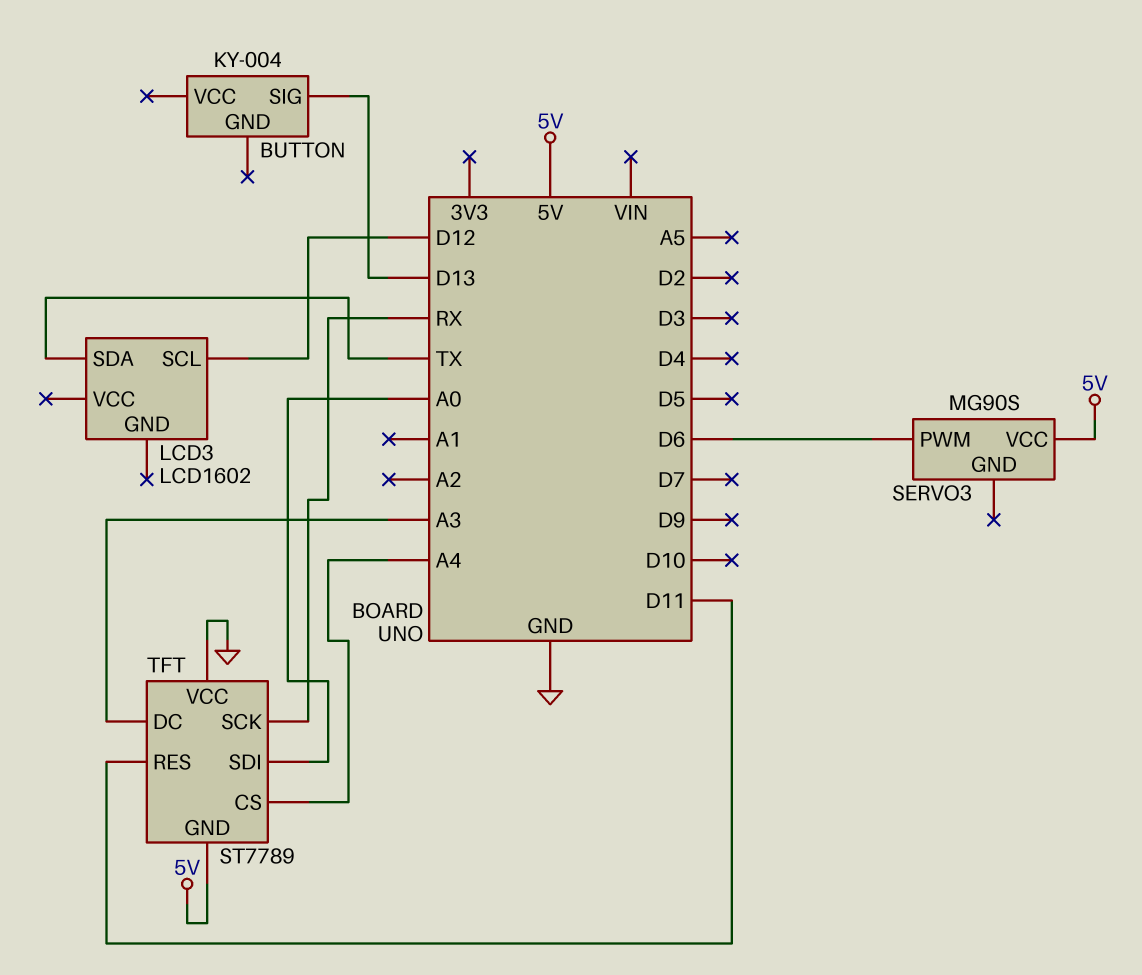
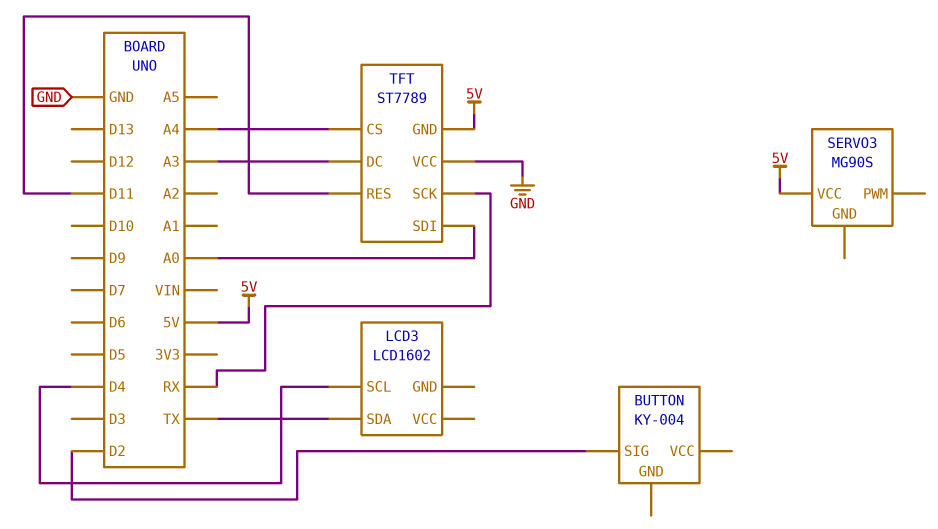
BUTTON pin SIG: D13 -> D2
LCD3 pin SCL: D12 -> D4
SERVO3 pin PWM: D6 -> none

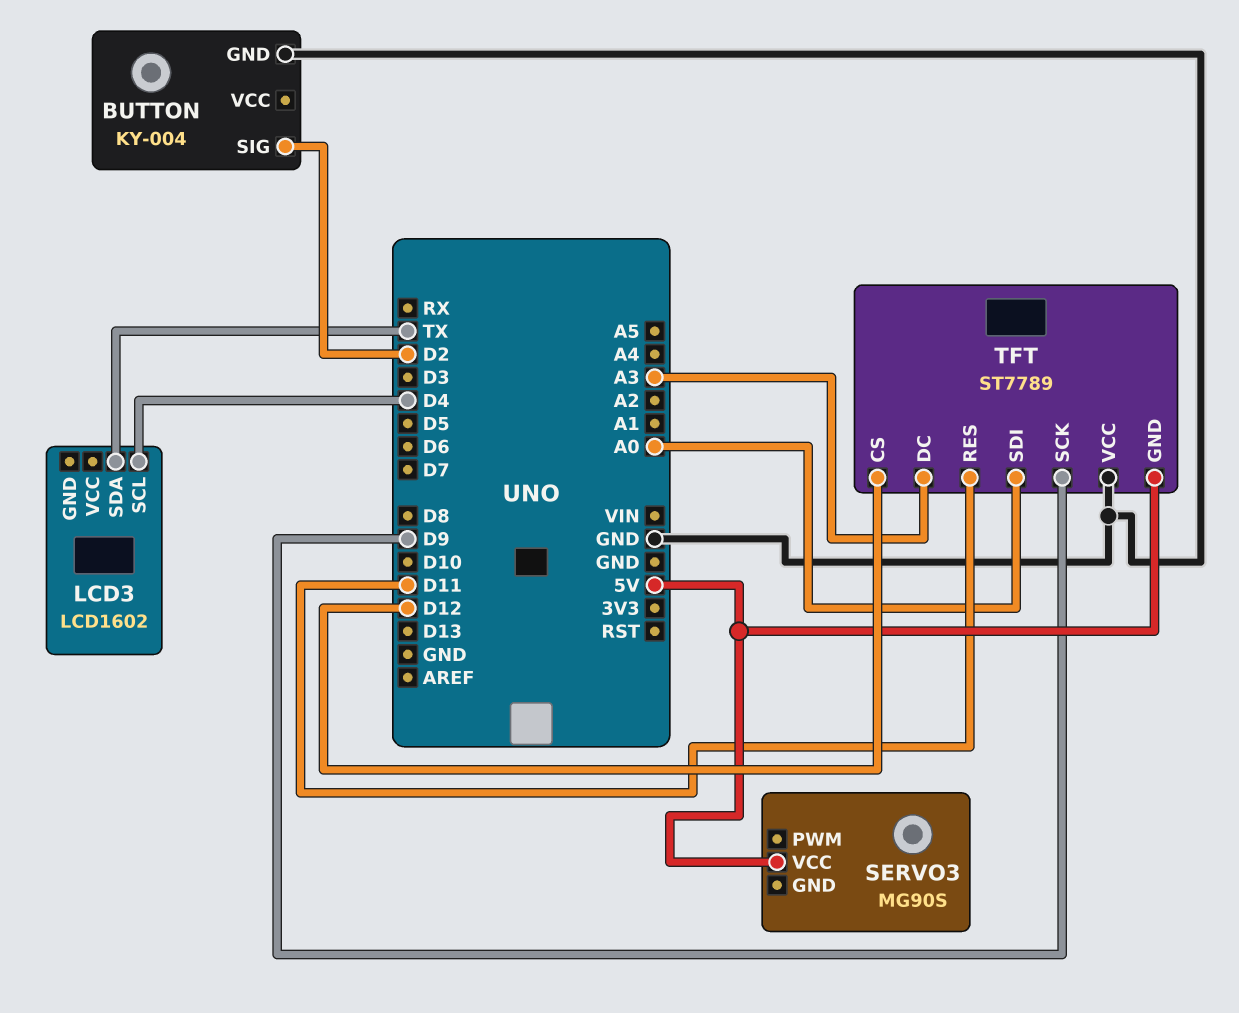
BUTTON pin GND: none -> GND
TFT pin CS: A4 -> D12
TFT pin SCK: RX -> D9

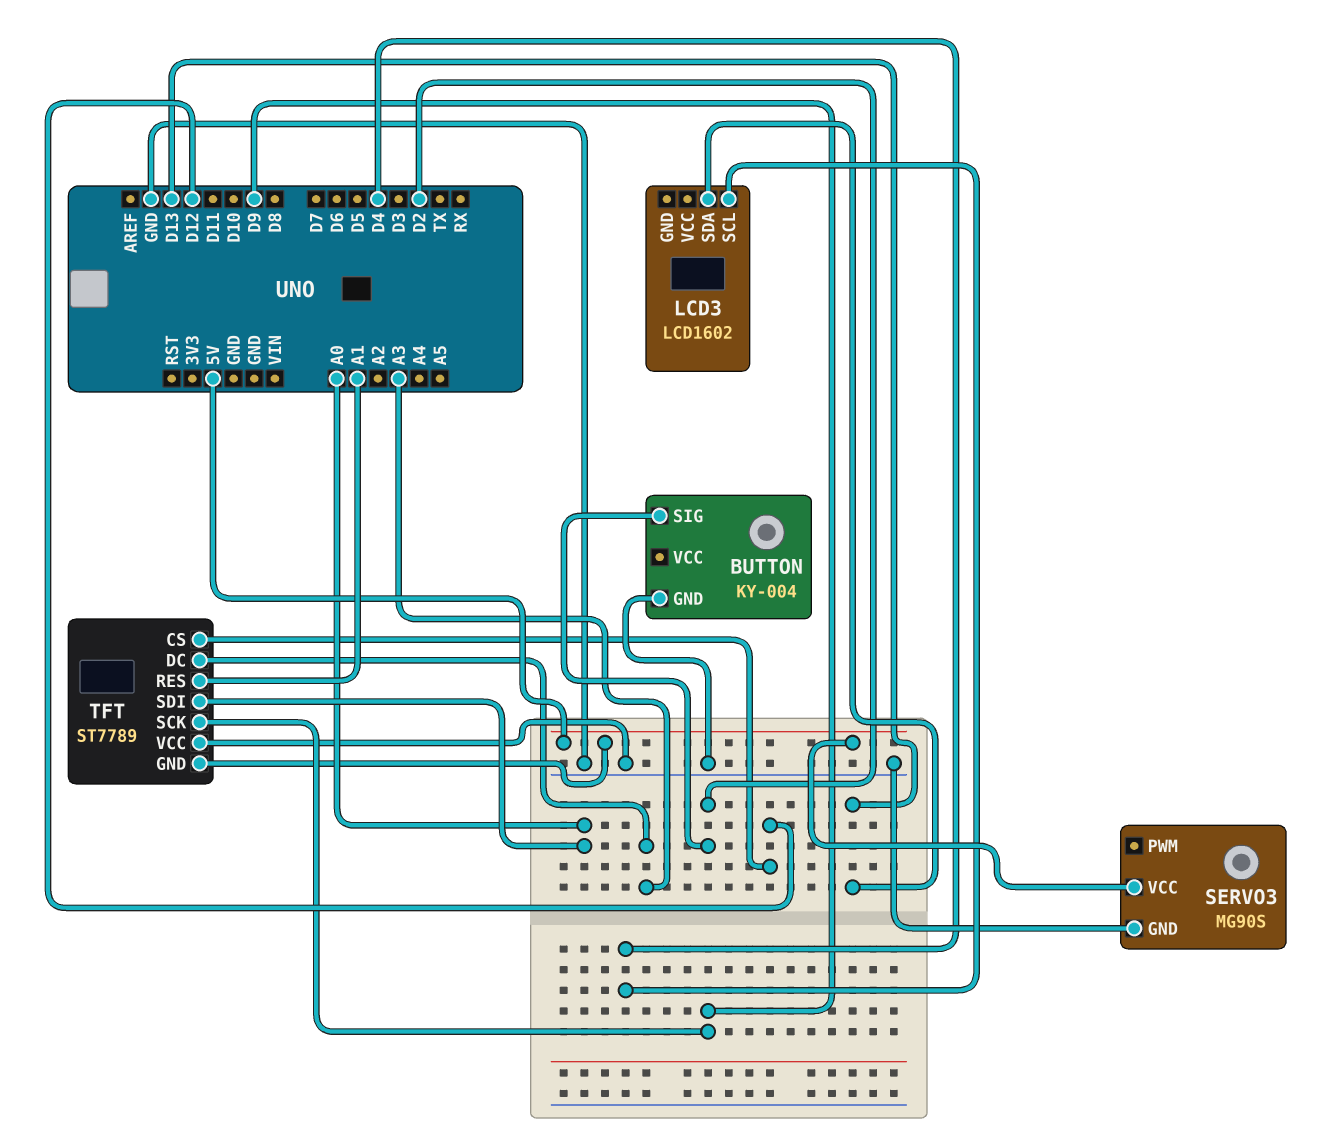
LCD3 pin SDA: TX -> D13
SERVO3 pin GND: none -> GND
TFT pin RES: D11 -> A1

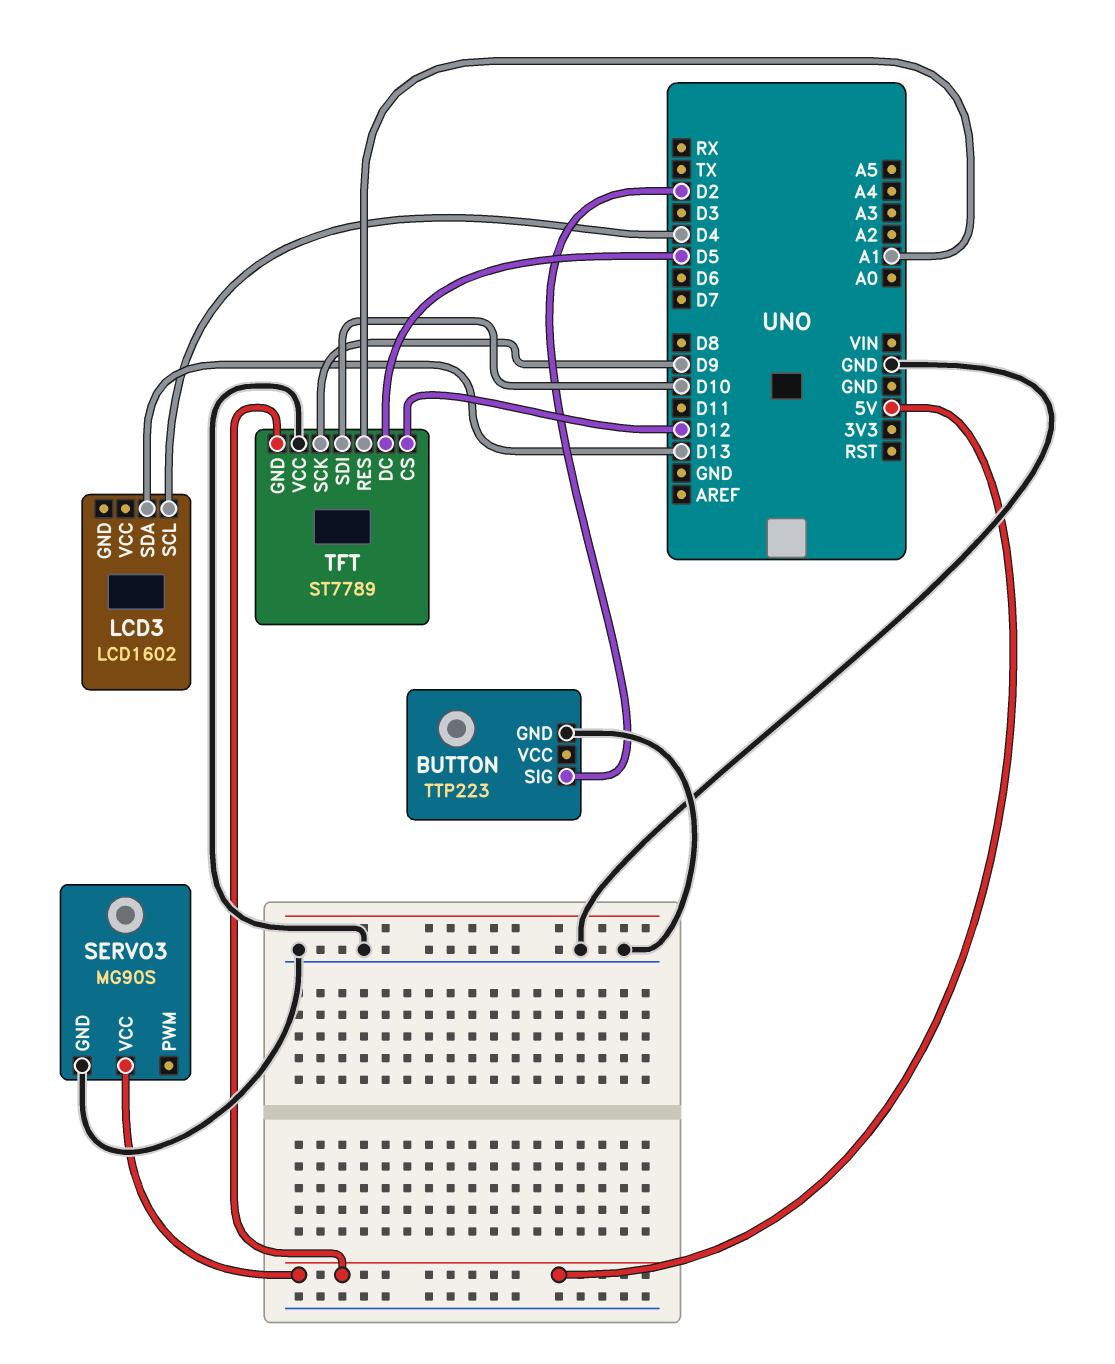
BUTTON: KY-004 -> TTP223
TFT pin DC: A3 -> D5
TFT pin SDI: A0 -> D10

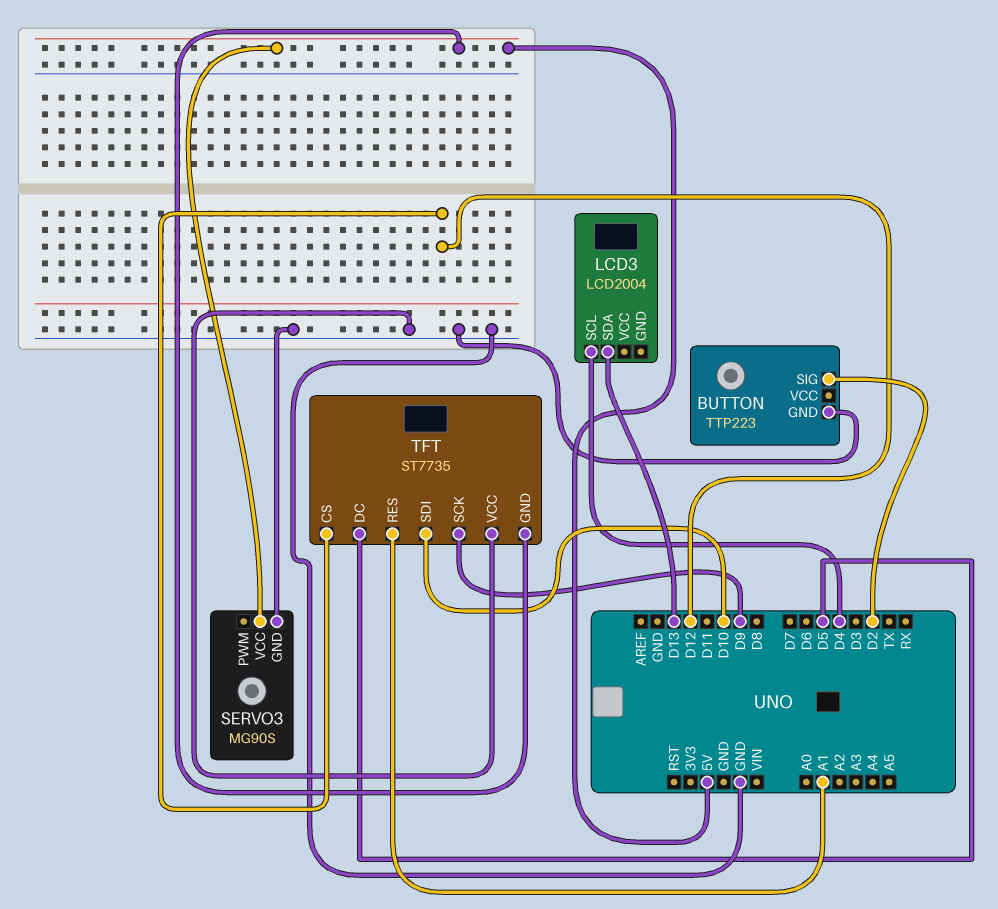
LCD3: LCD1602 -> LCD2004
TFT: ST7789 -> ST7735

